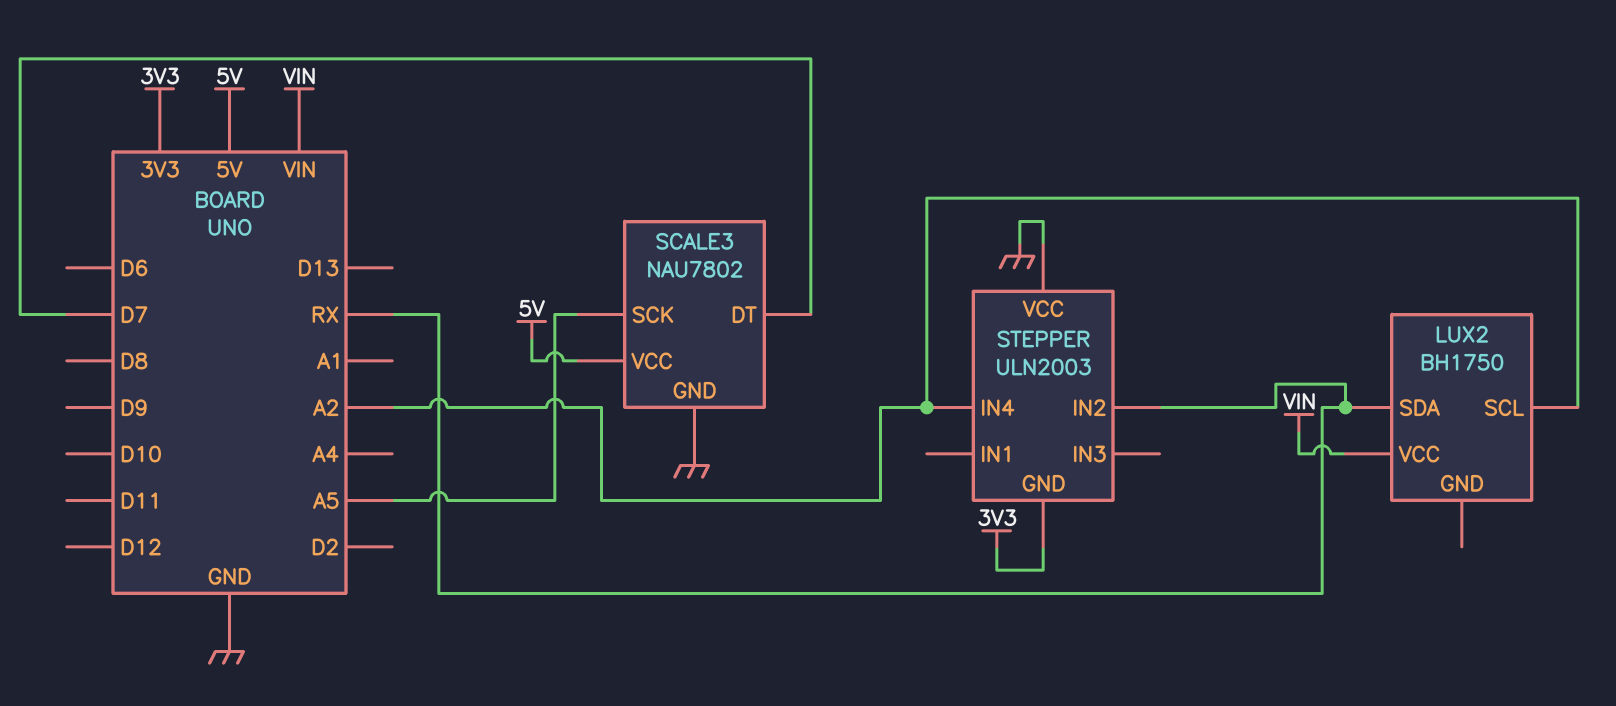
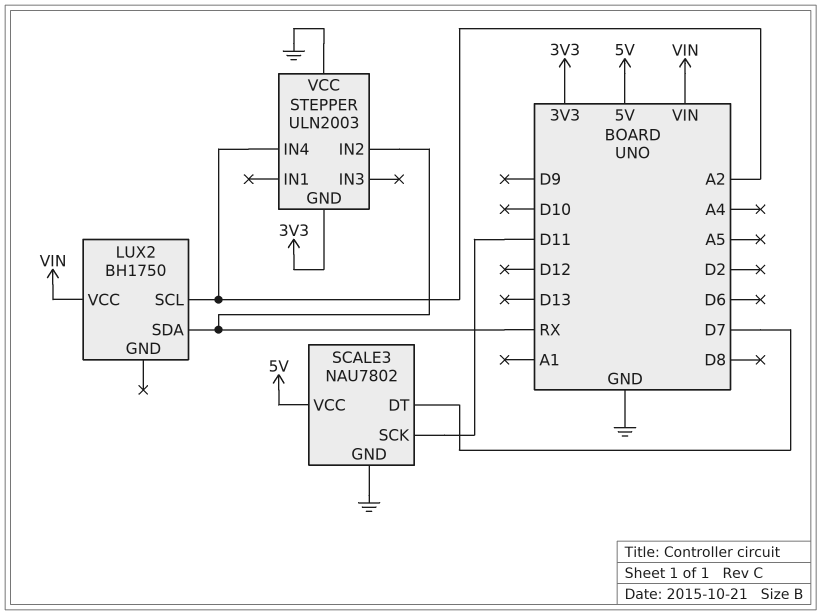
SCALE3 pin SCK: A5 -> D11

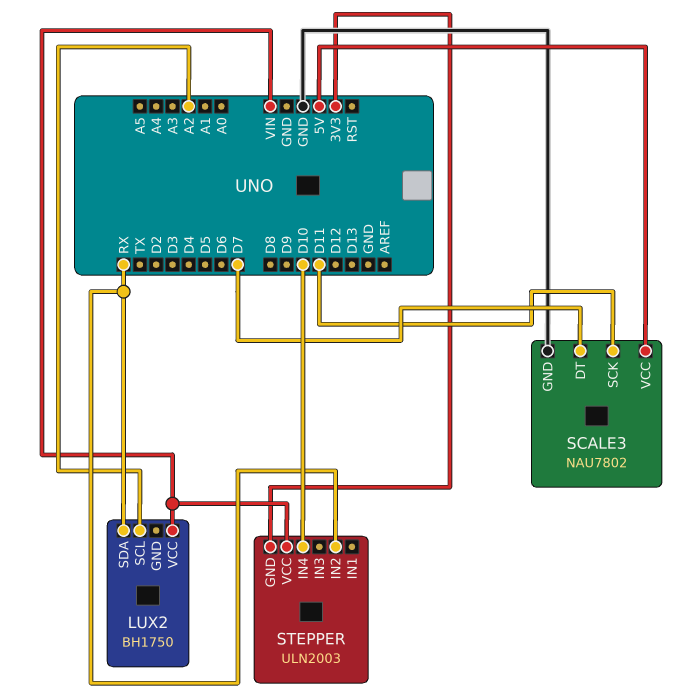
STEPPER pin IN4: A2 -> D10
STEPPER pin VCC: GND -> VIN

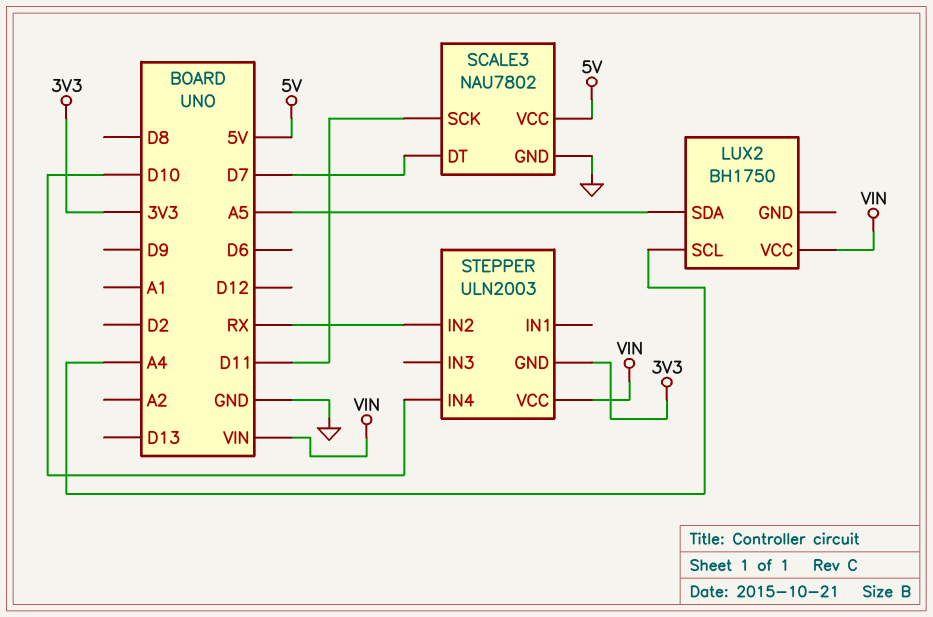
LUX2 pin SCL: A2 -> A4
LUX2 pin SDA: RX -> A5

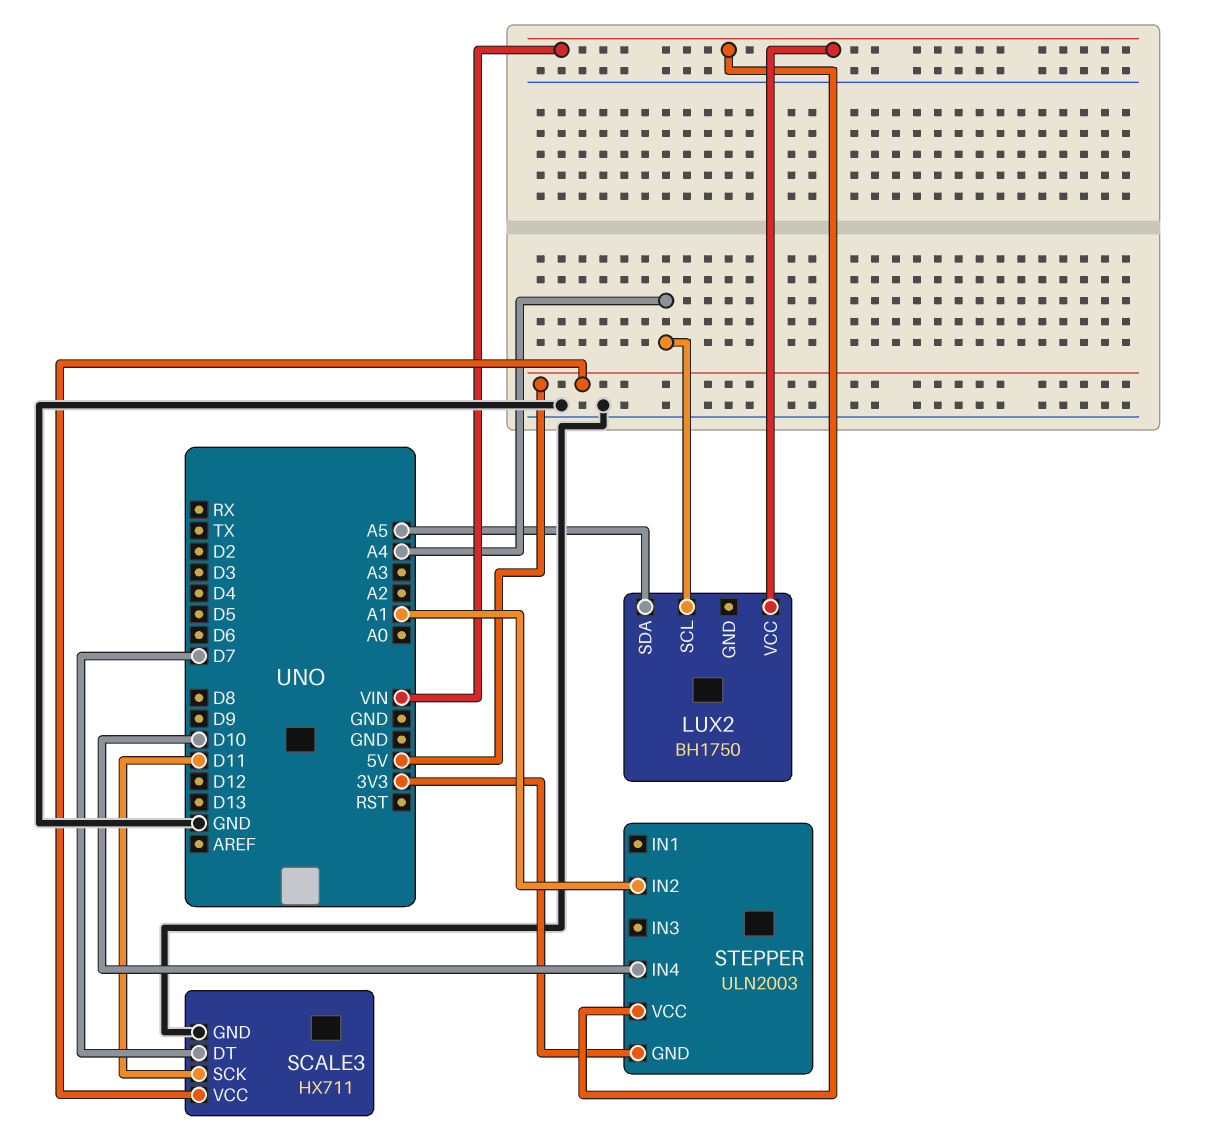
SCALE3: NAU7802 -> HX711
STEPPER pin IN2: RX -> A1

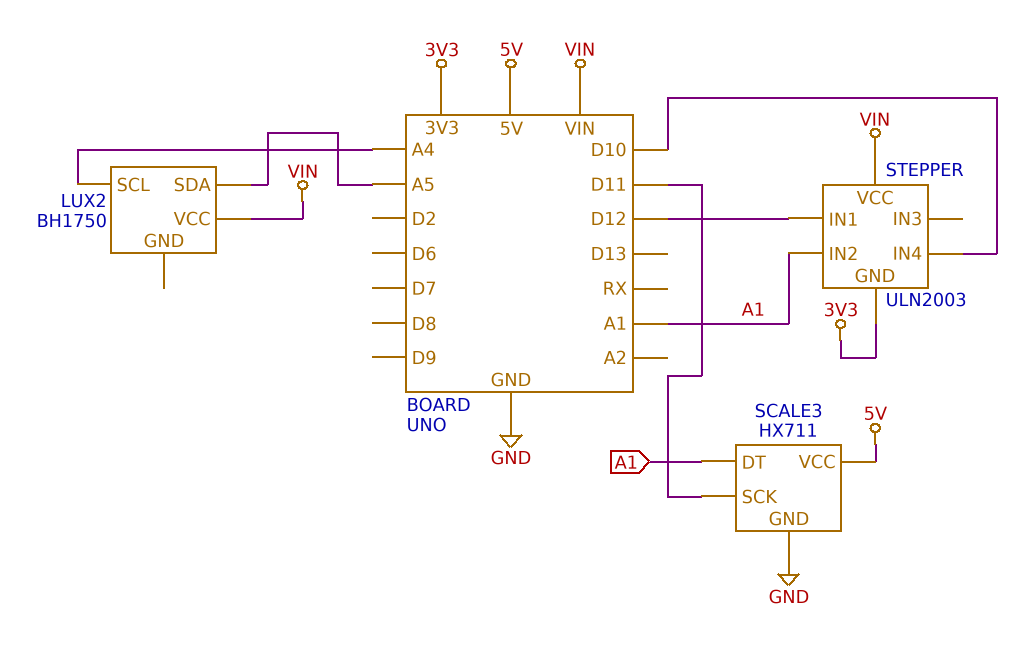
SCALE3 pin DT: D7 -> A1
STEPPER pin IN1: none -> D12

